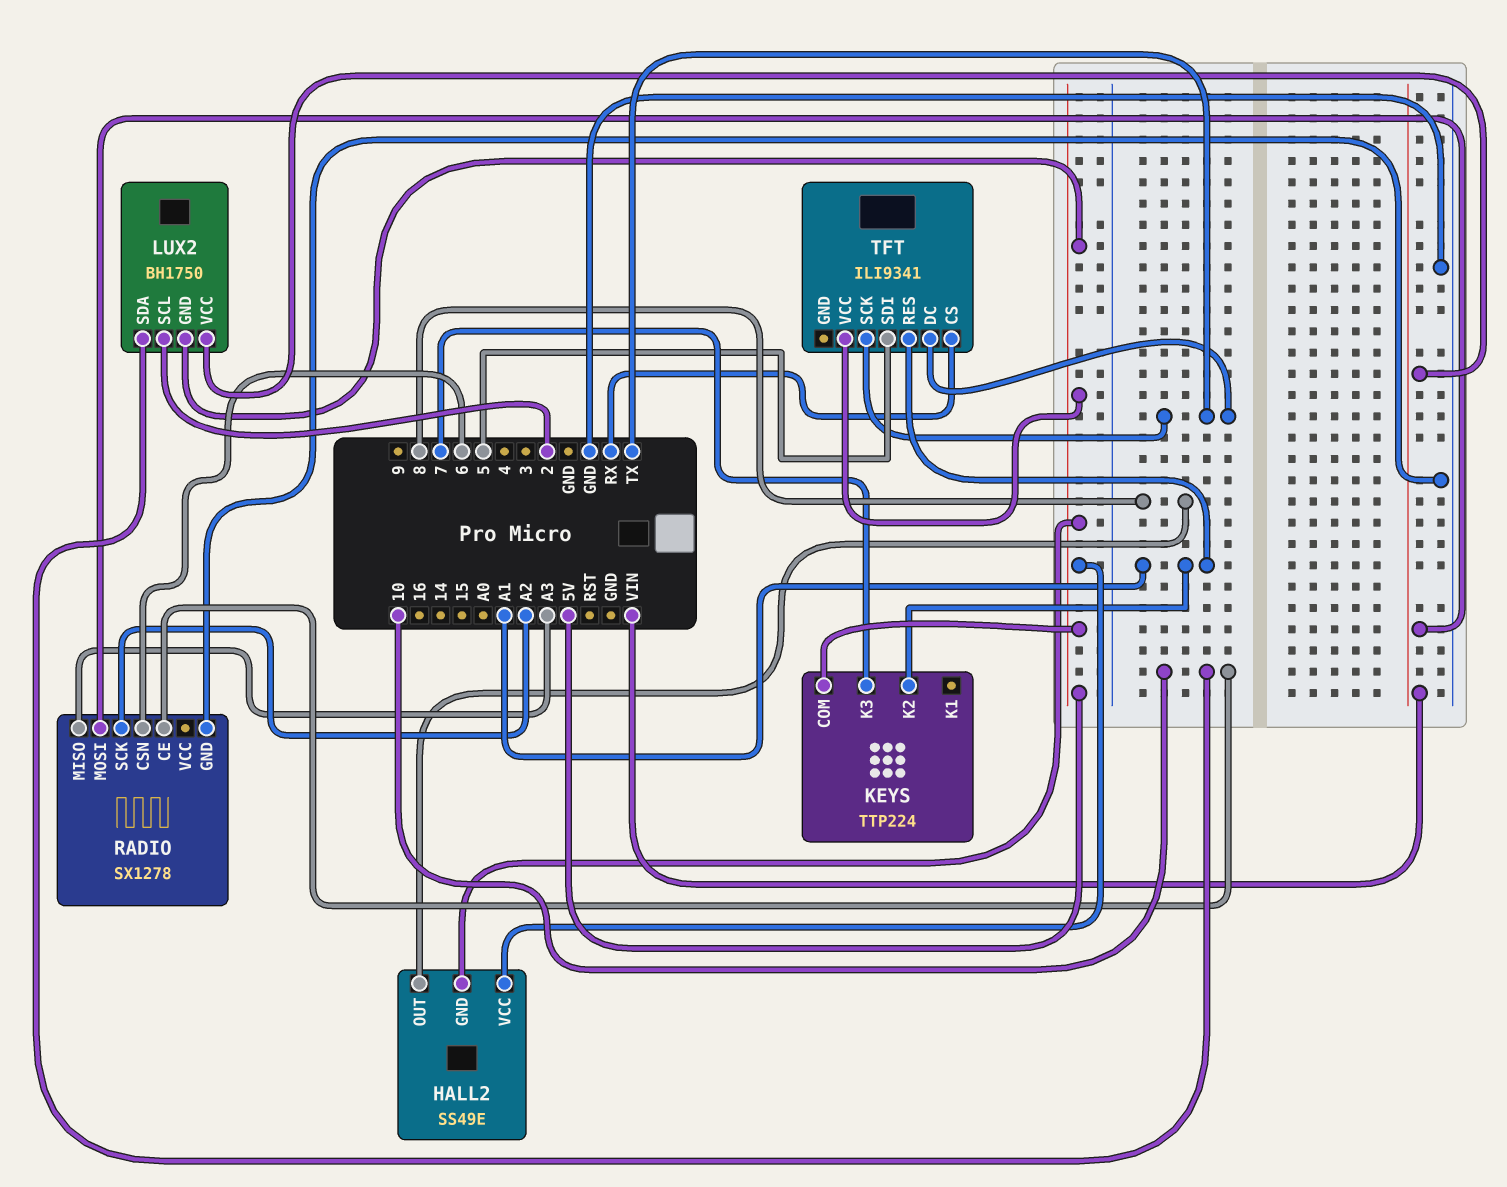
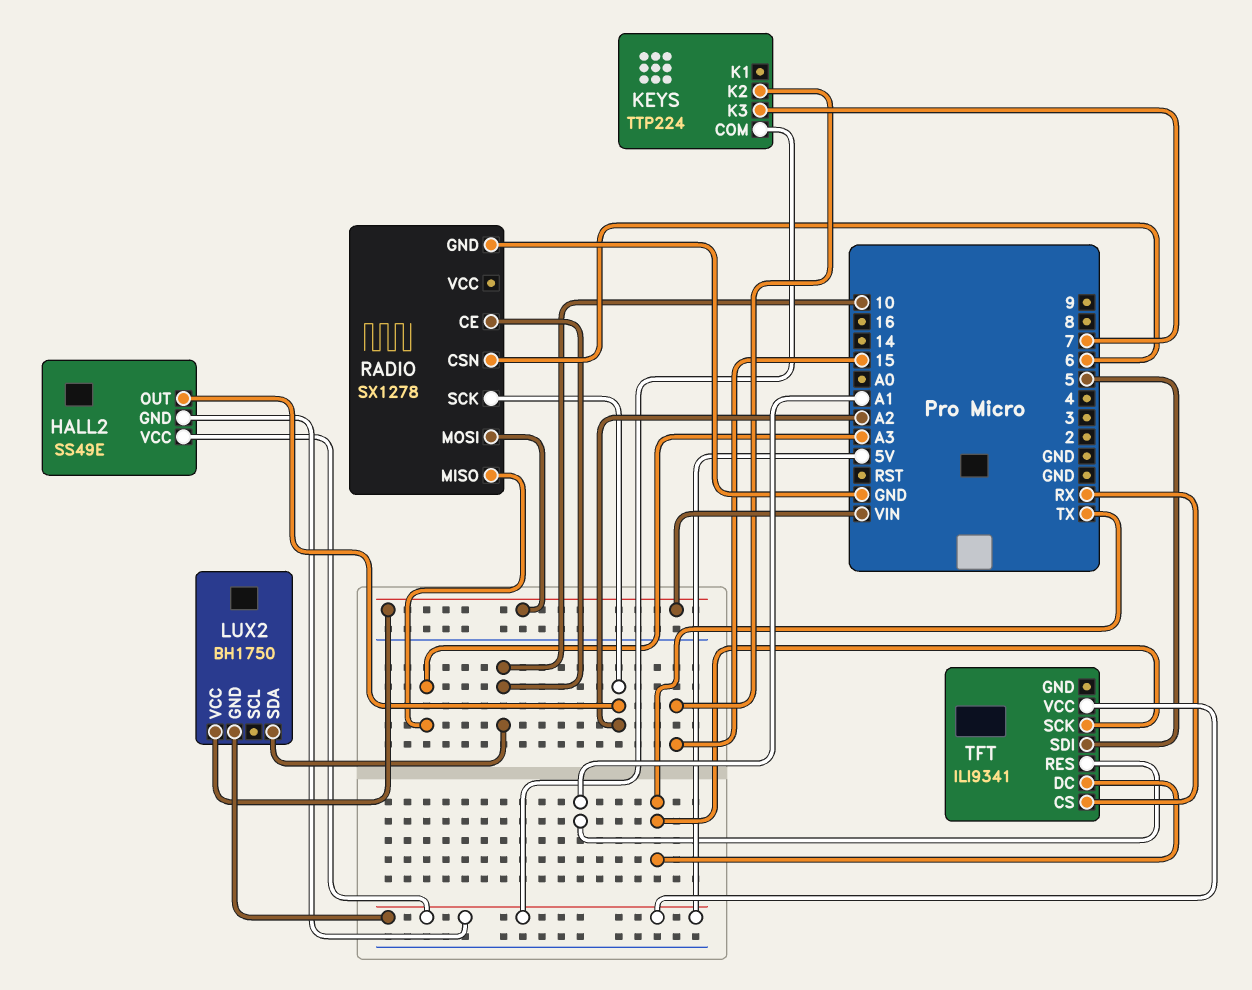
HALL2 pin OUT: 8 -> A2
KEYS pin K2: A1 -> 15
LUX2 pin SCL: 2 -> none

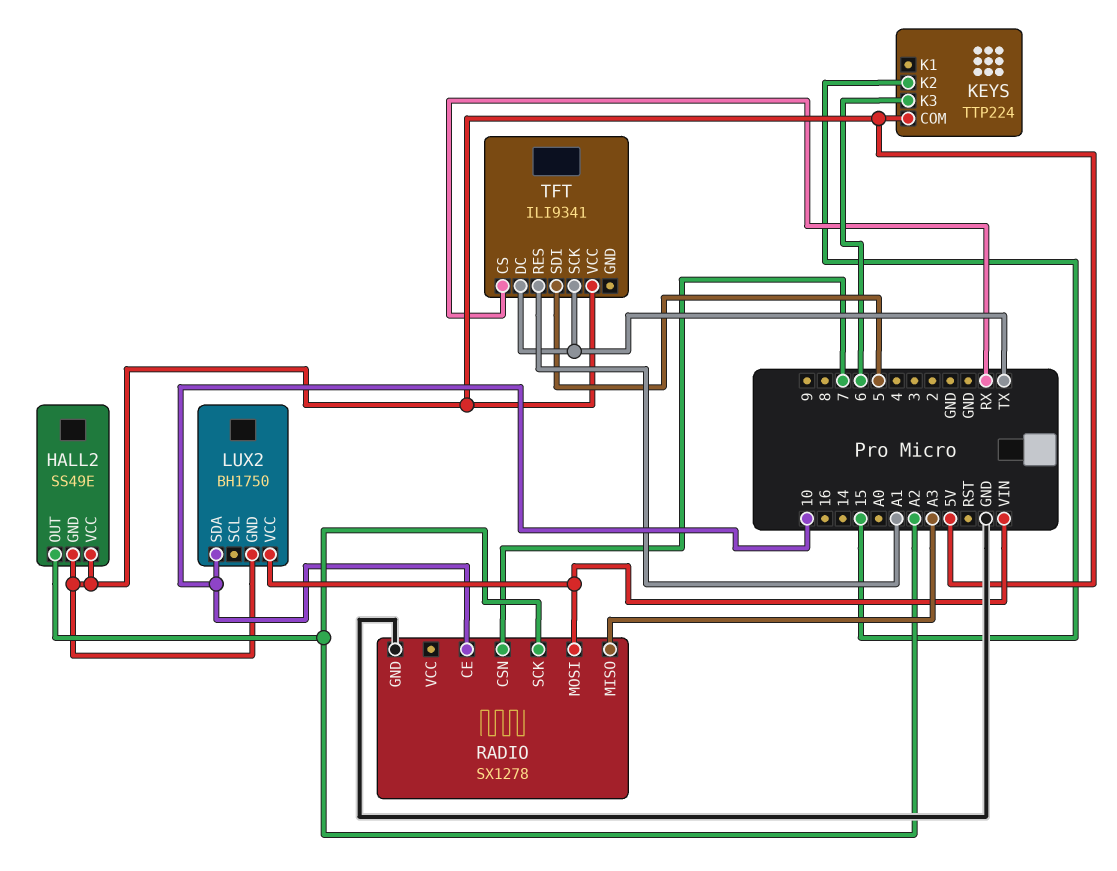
KEYS pin K3: 7 -> 6
RADIO pin CSN: 6 -> 7

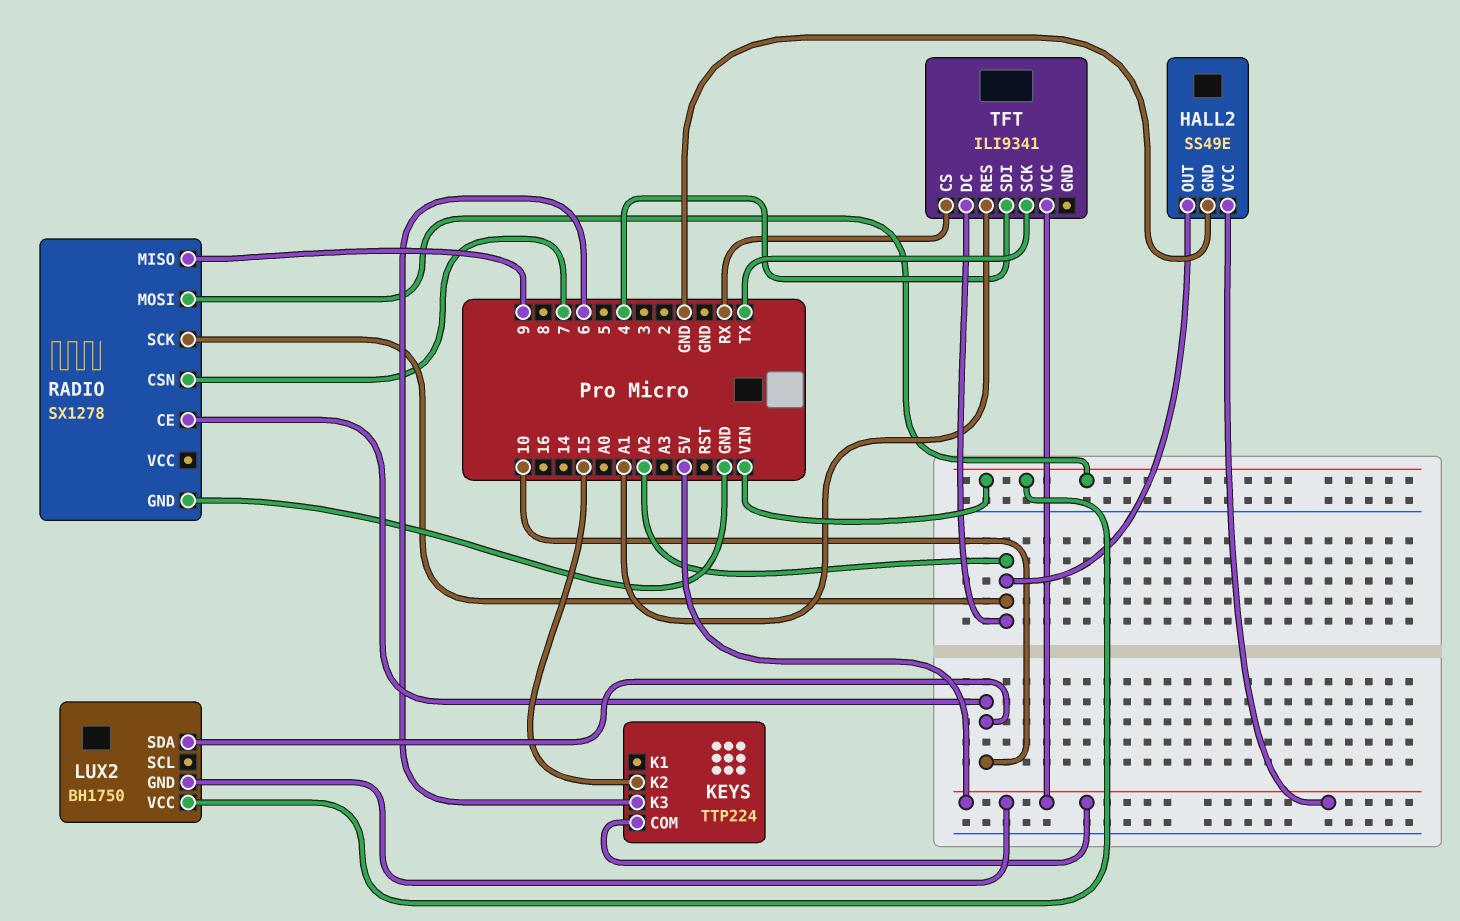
HALL2 pin GND: 5V -> GND
RADIO pin MISO: A3 -> 9
TFT pin DC: TX -> A2
TFT pin SDI: 5 -> 4

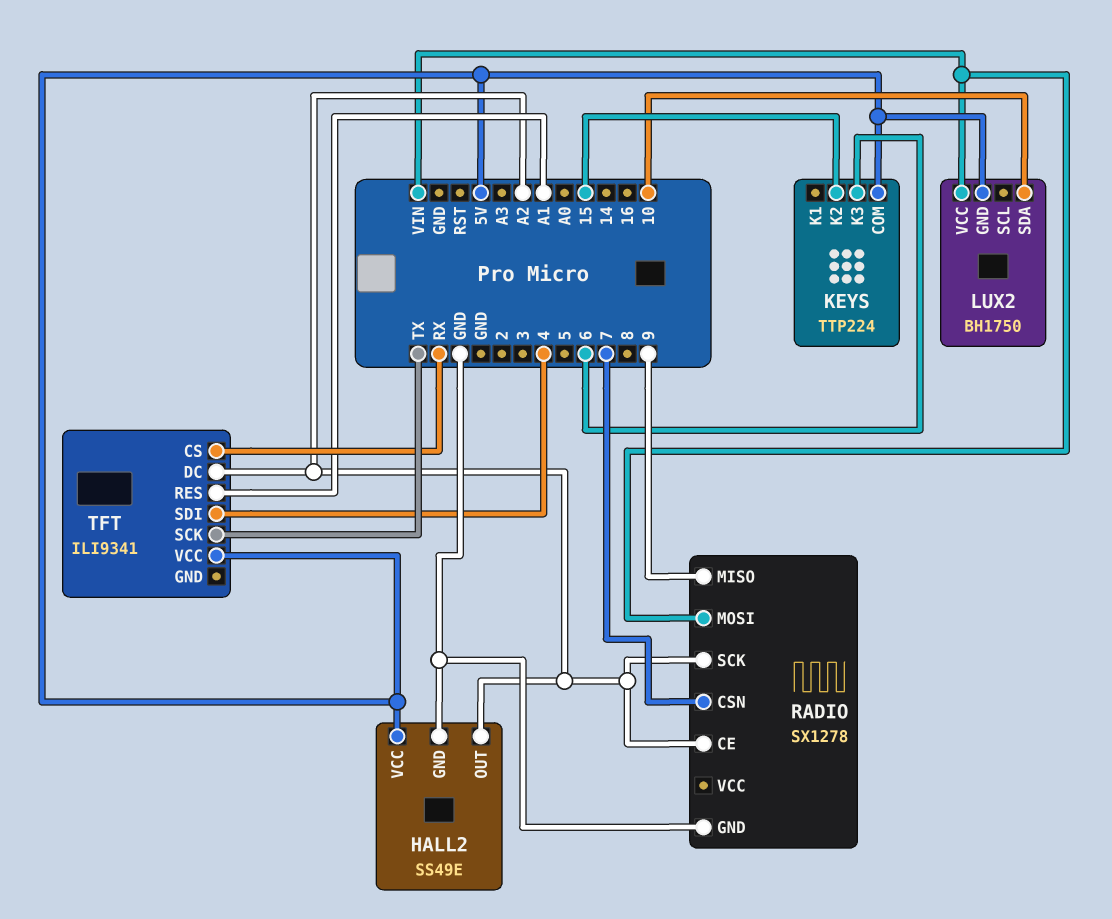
RADIO pin CE: 10 -> A2

